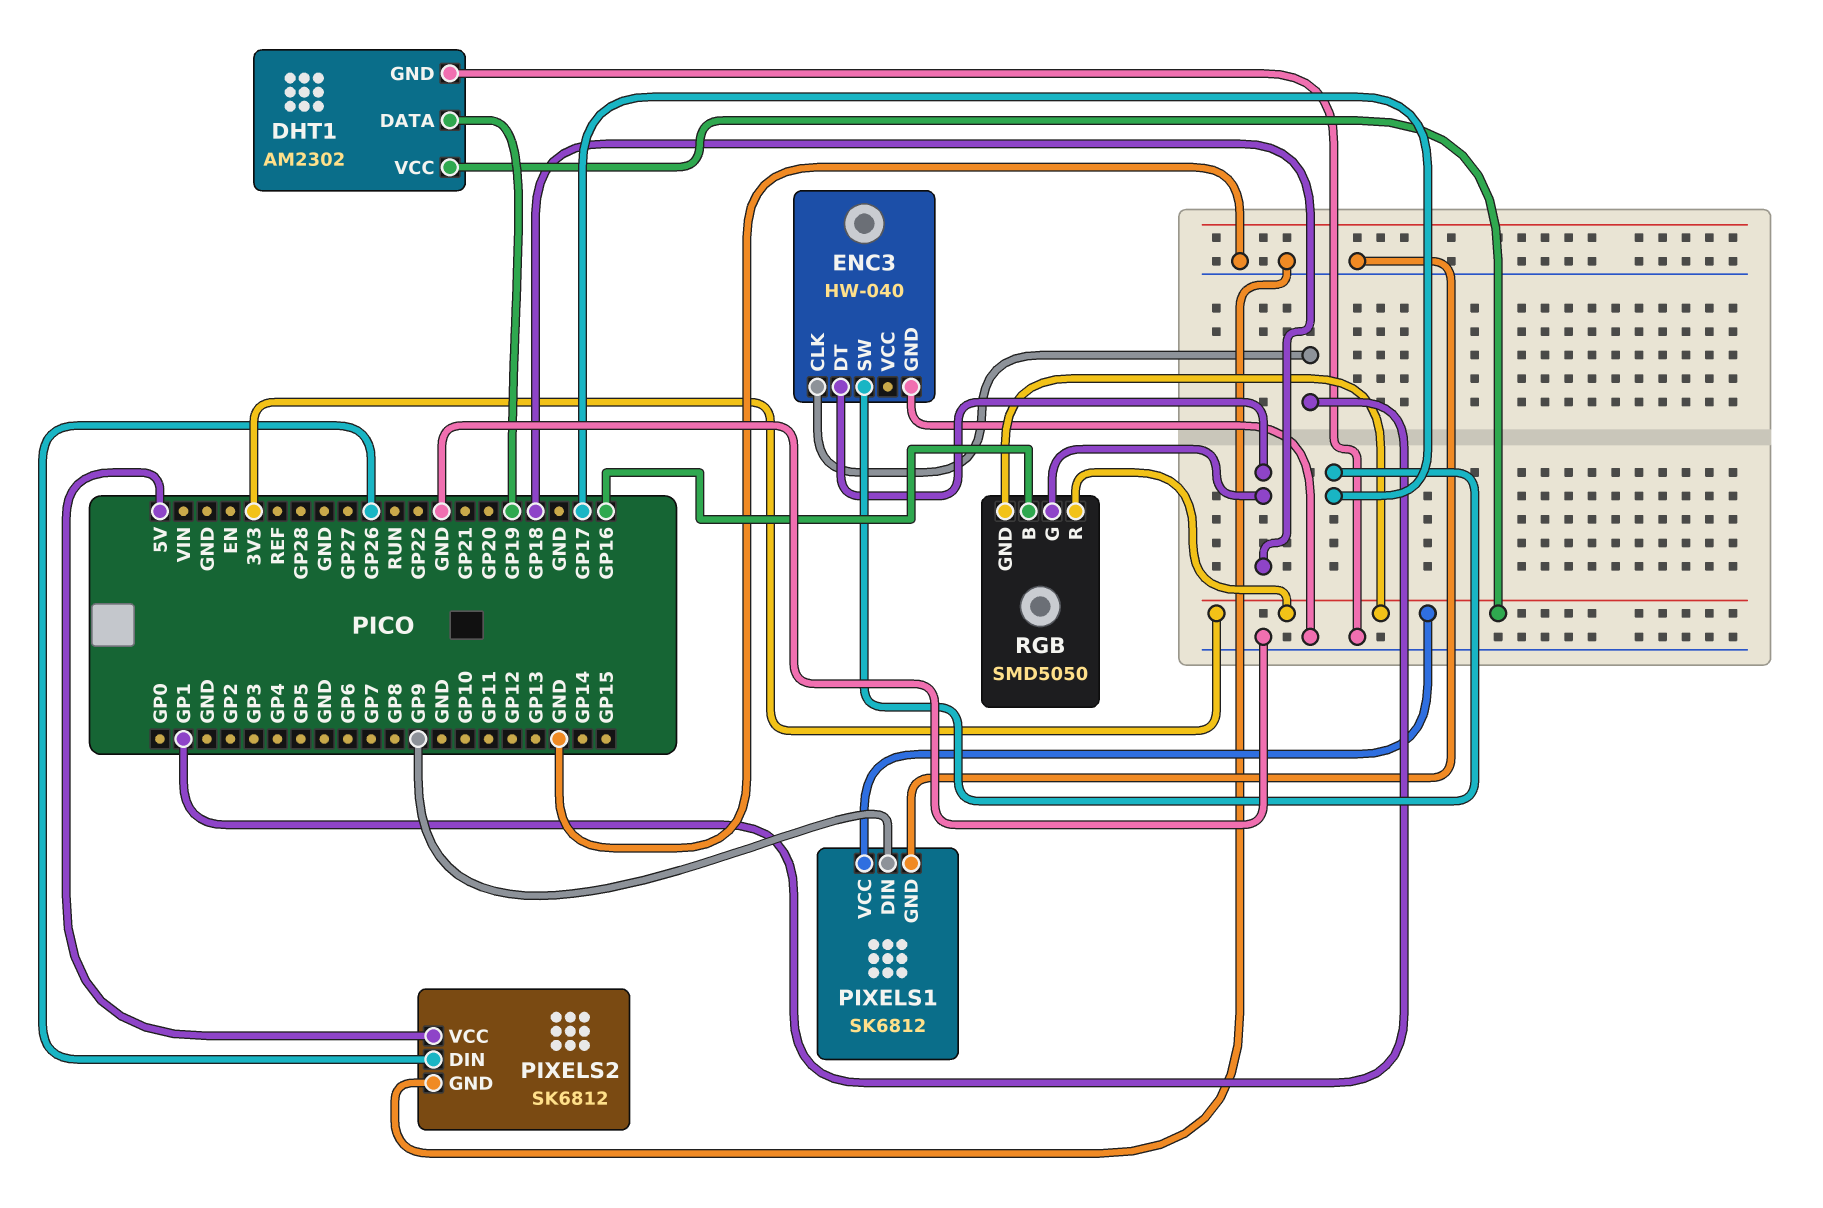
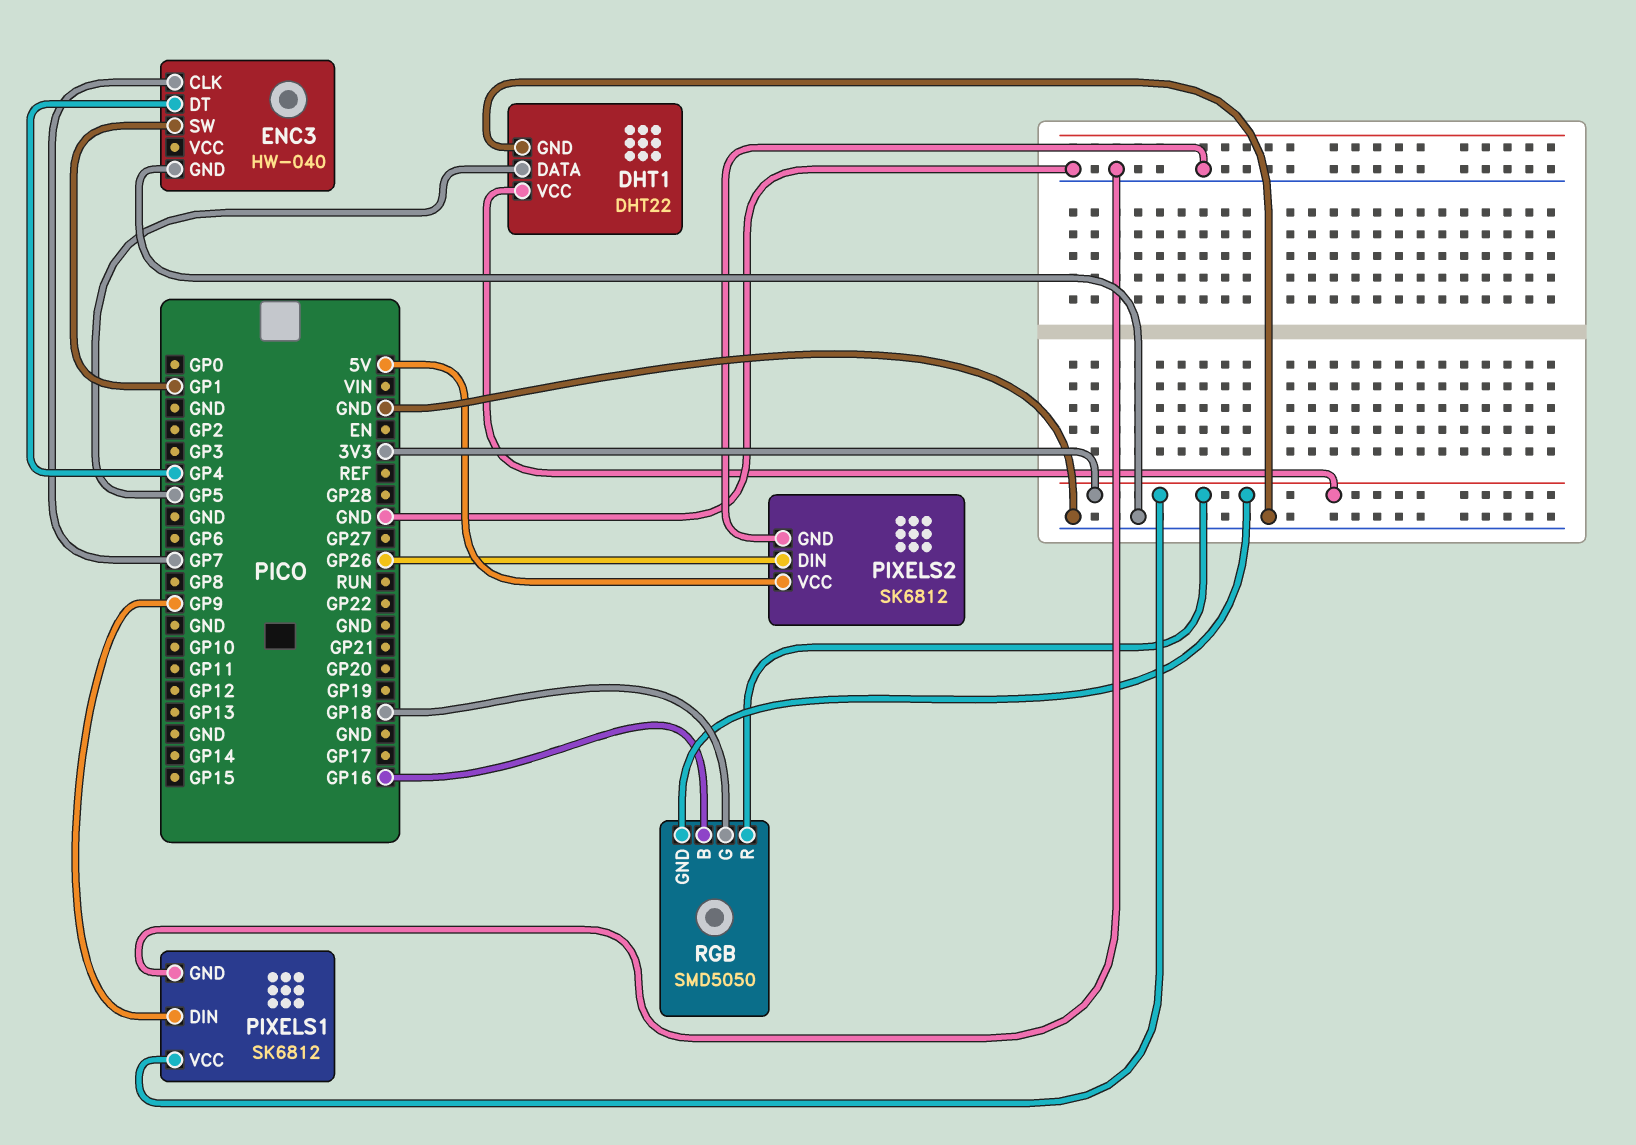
DHT1: AM2302 -> DHT22
DHT1 pin DATA: GP19 -> GP5
ENC3 pin CLK: GP1 -> GP7
ENC3 pin DT: GP18 -> GP4
ENC3 pin SW: GP17 -> GP1

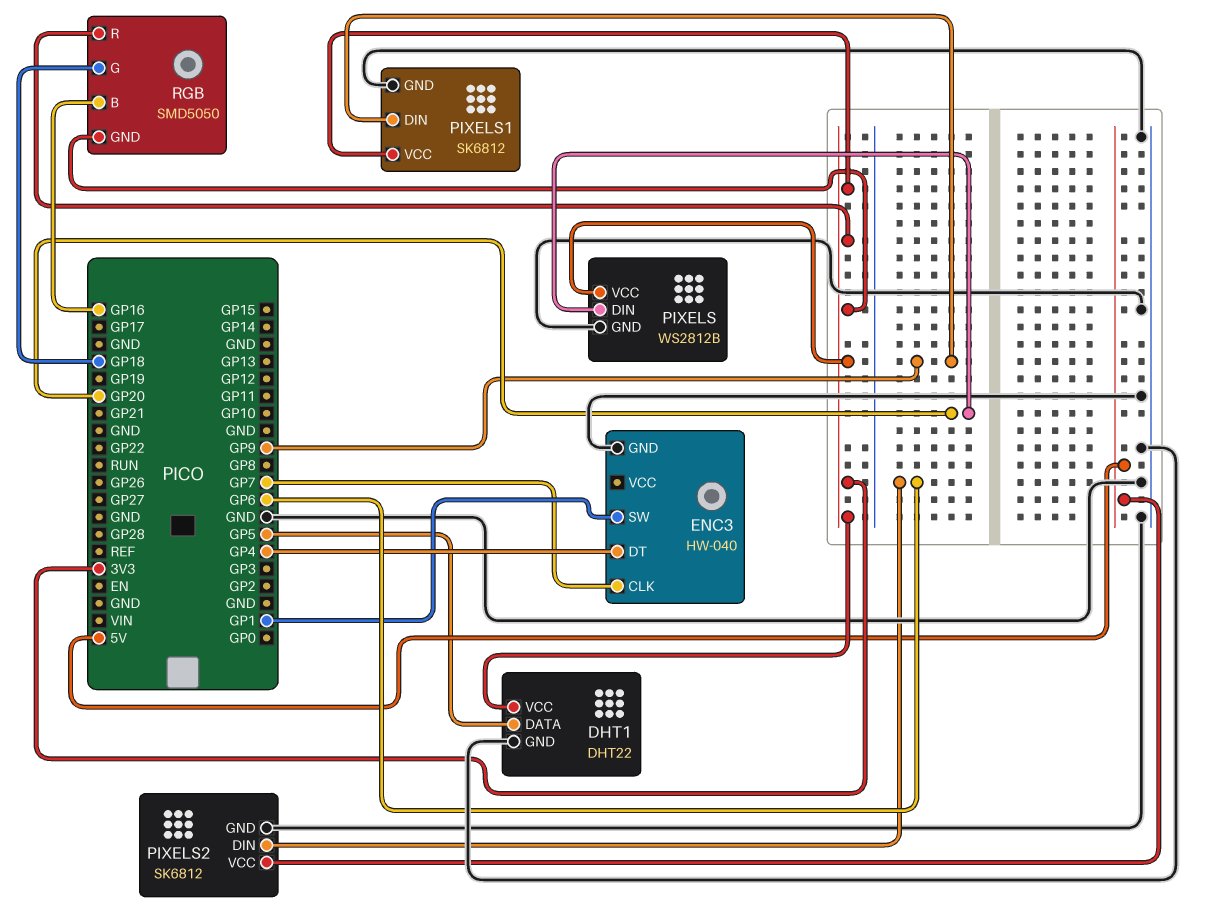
PIXELS: none -> WS2812B
PIXELS pin DIN: none -> GP20
PIXELS pin GND: none -> GND
PIXELS pin VCC: none -> 3V3
PIXELS2 pin DIN: GP26 -> GP6

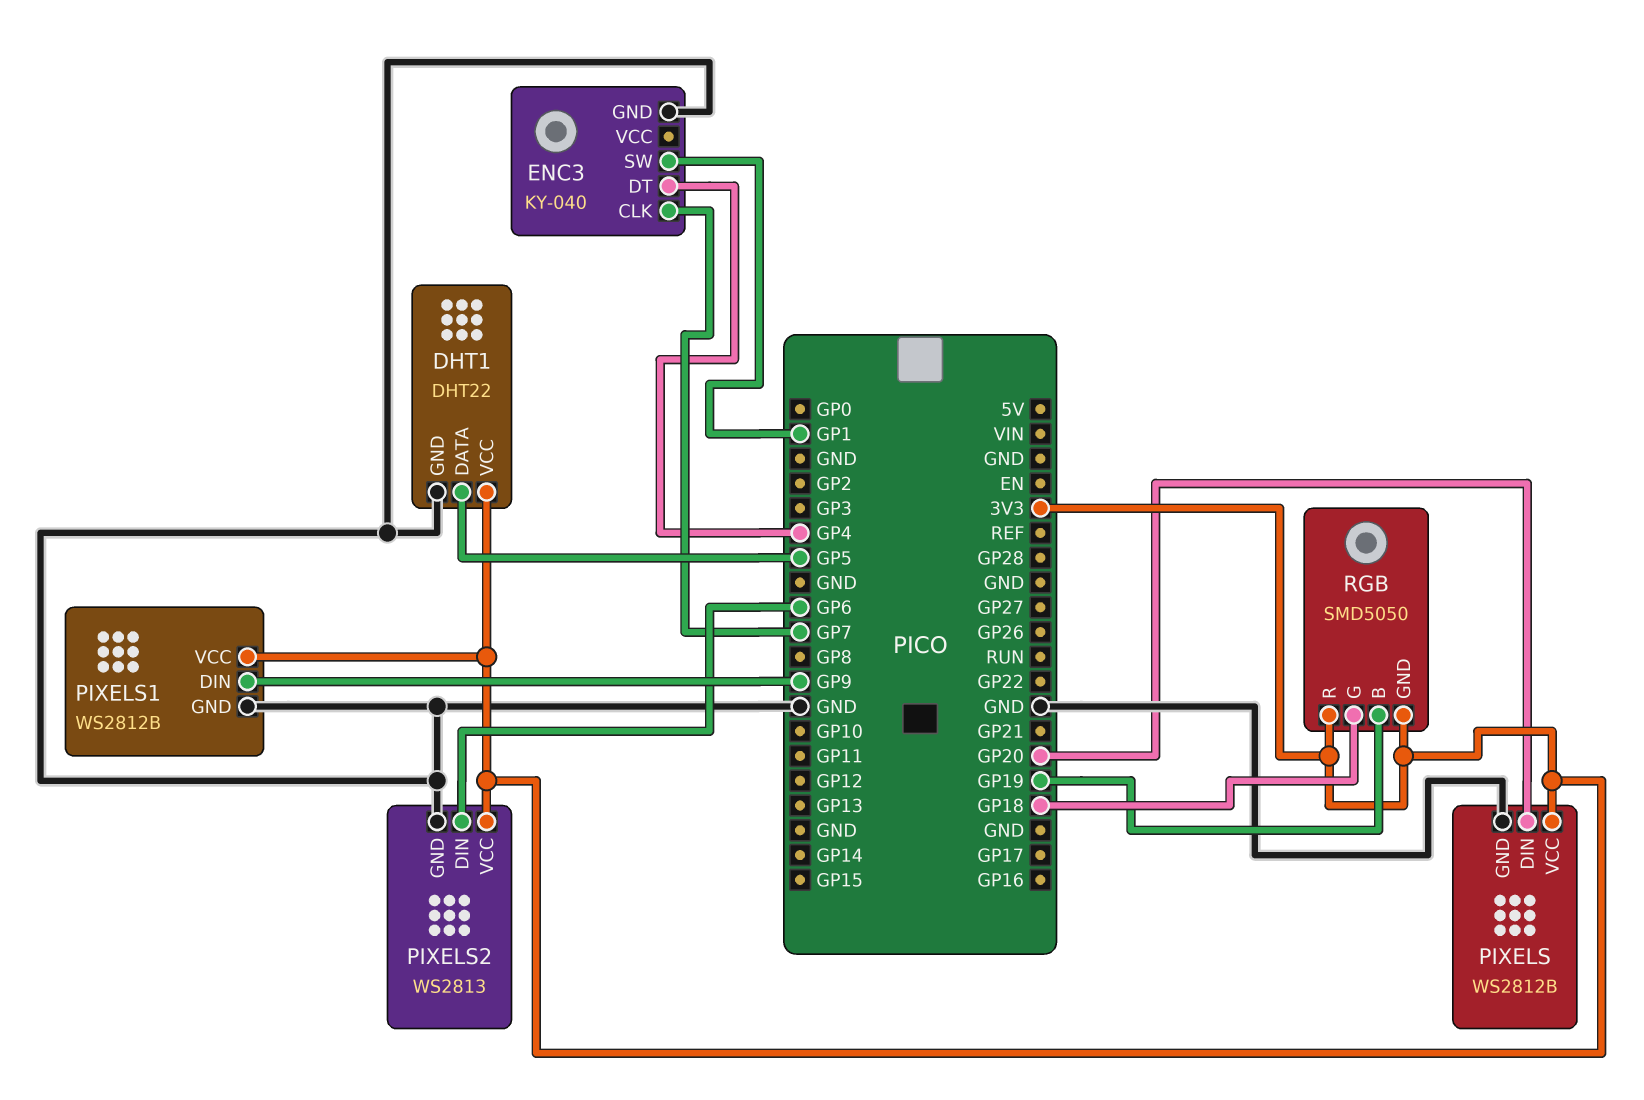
ENC3: HW-040 -> KY-040
PIXELS1: SK6812 -> WS2812B
PIXELS2: SK6812 -> WS2813
PIXELS2 pin VCC: 5V -> 3V3
RGB pin B: GP16 -> GP19

